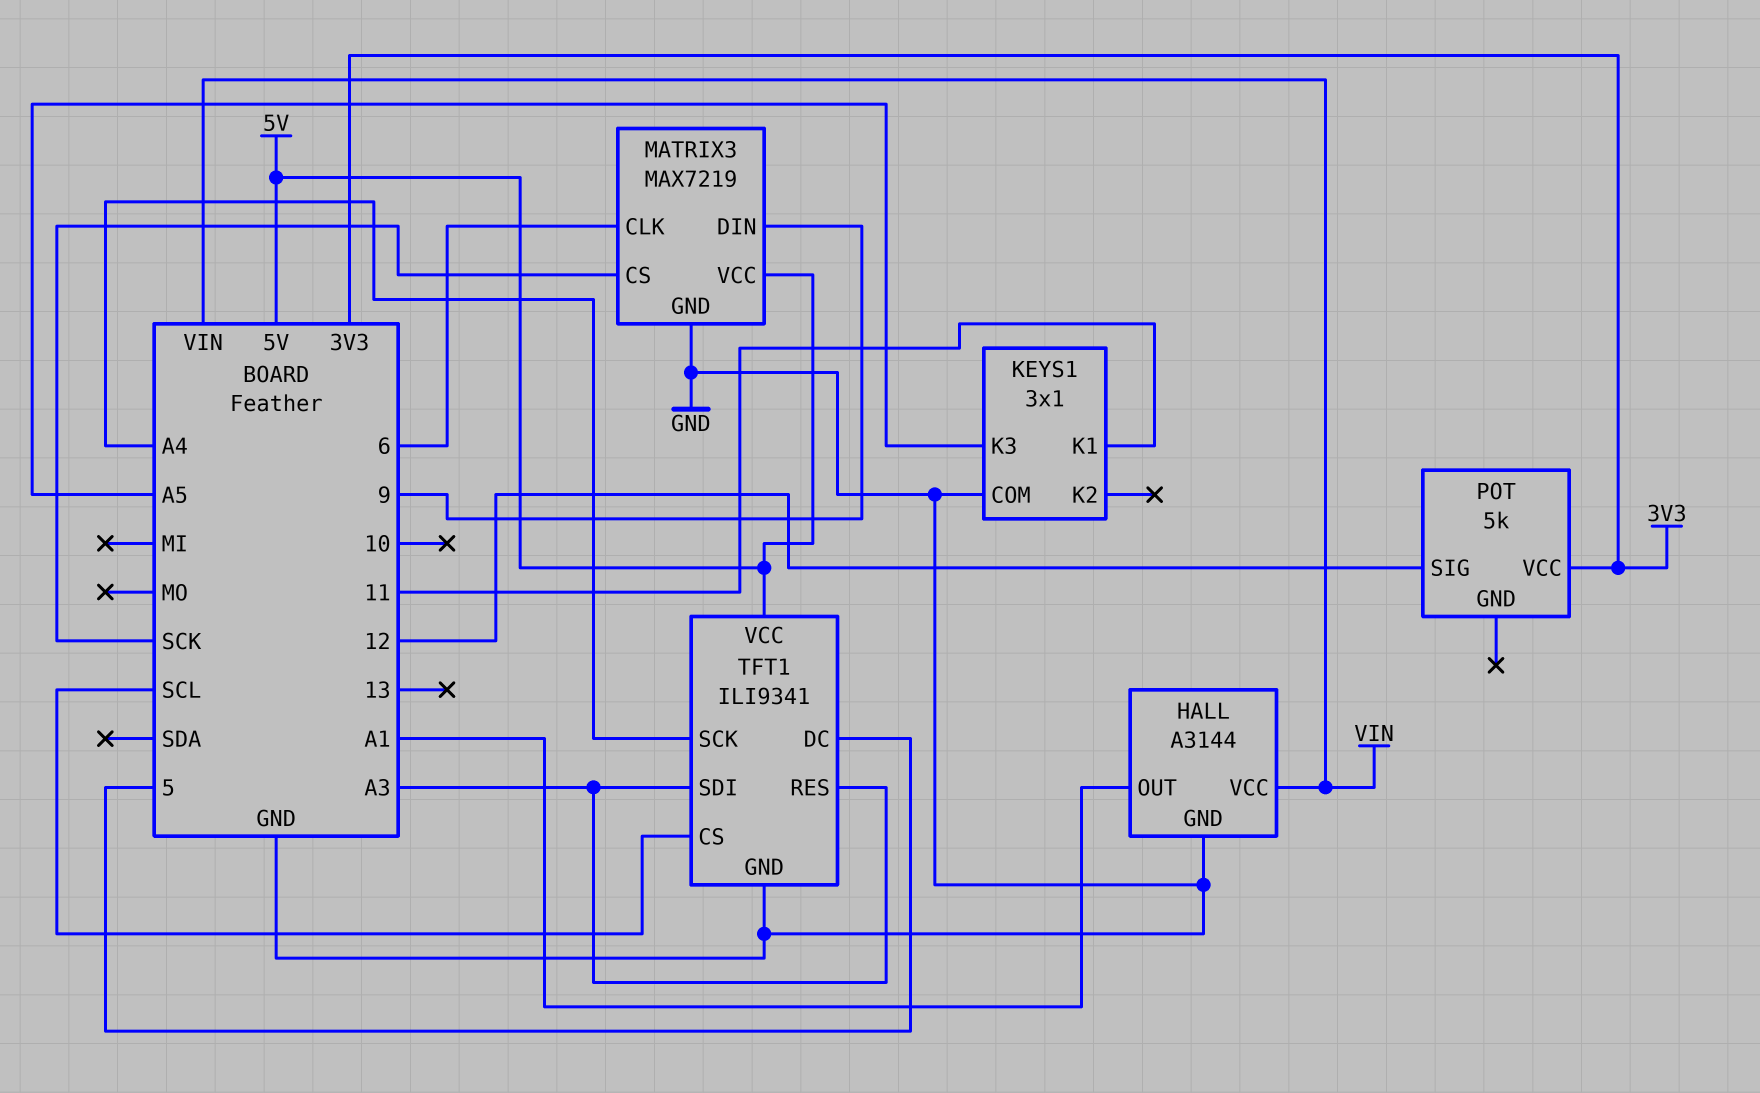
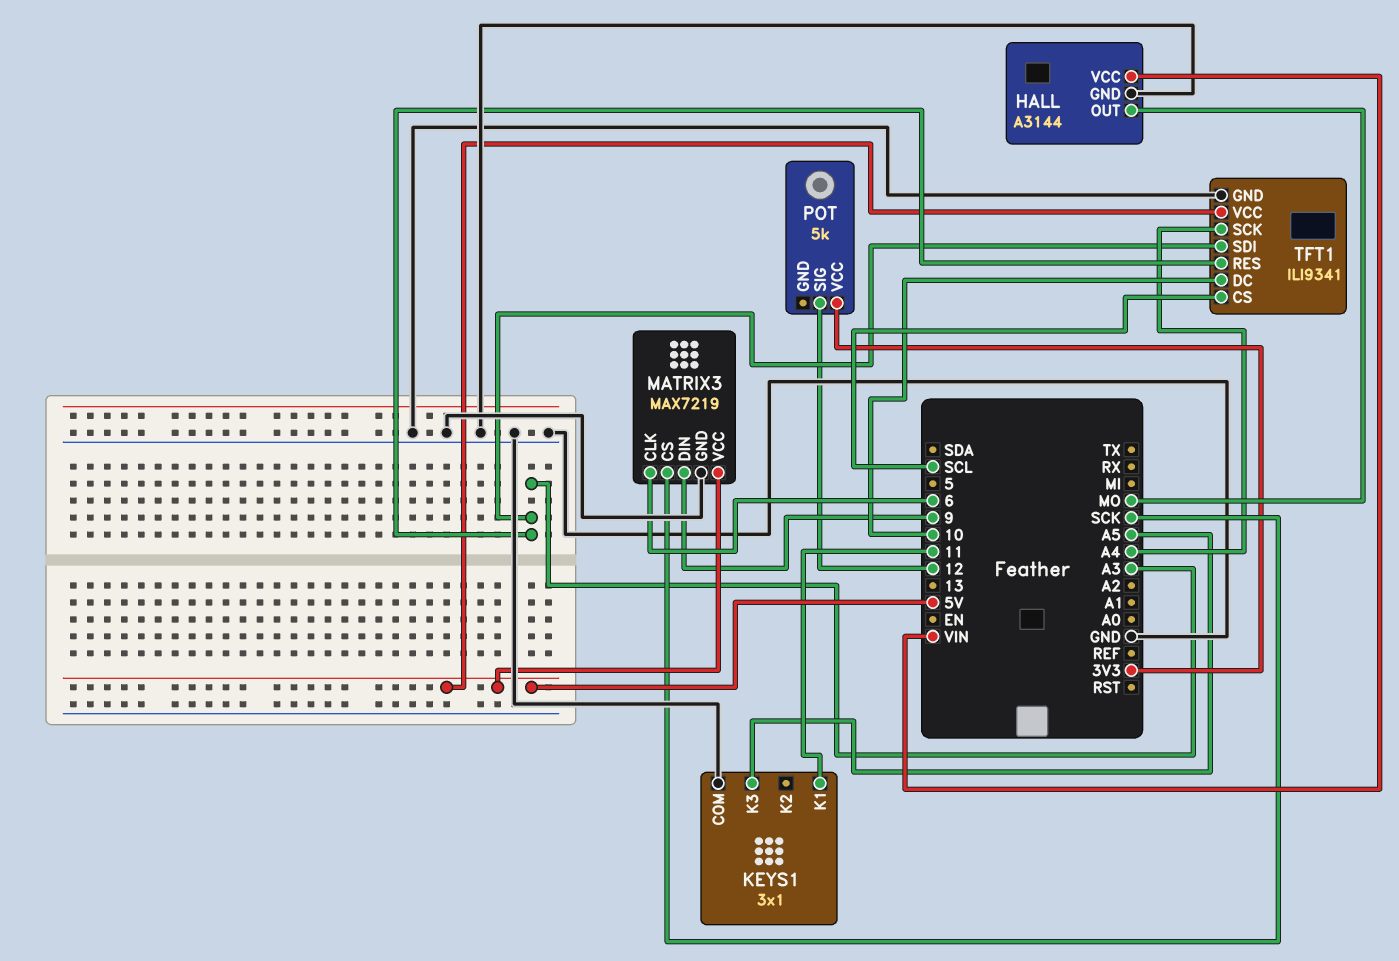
HALL pin OUT: A1 -> MO
TFT1 pin DC: 5 -> 10

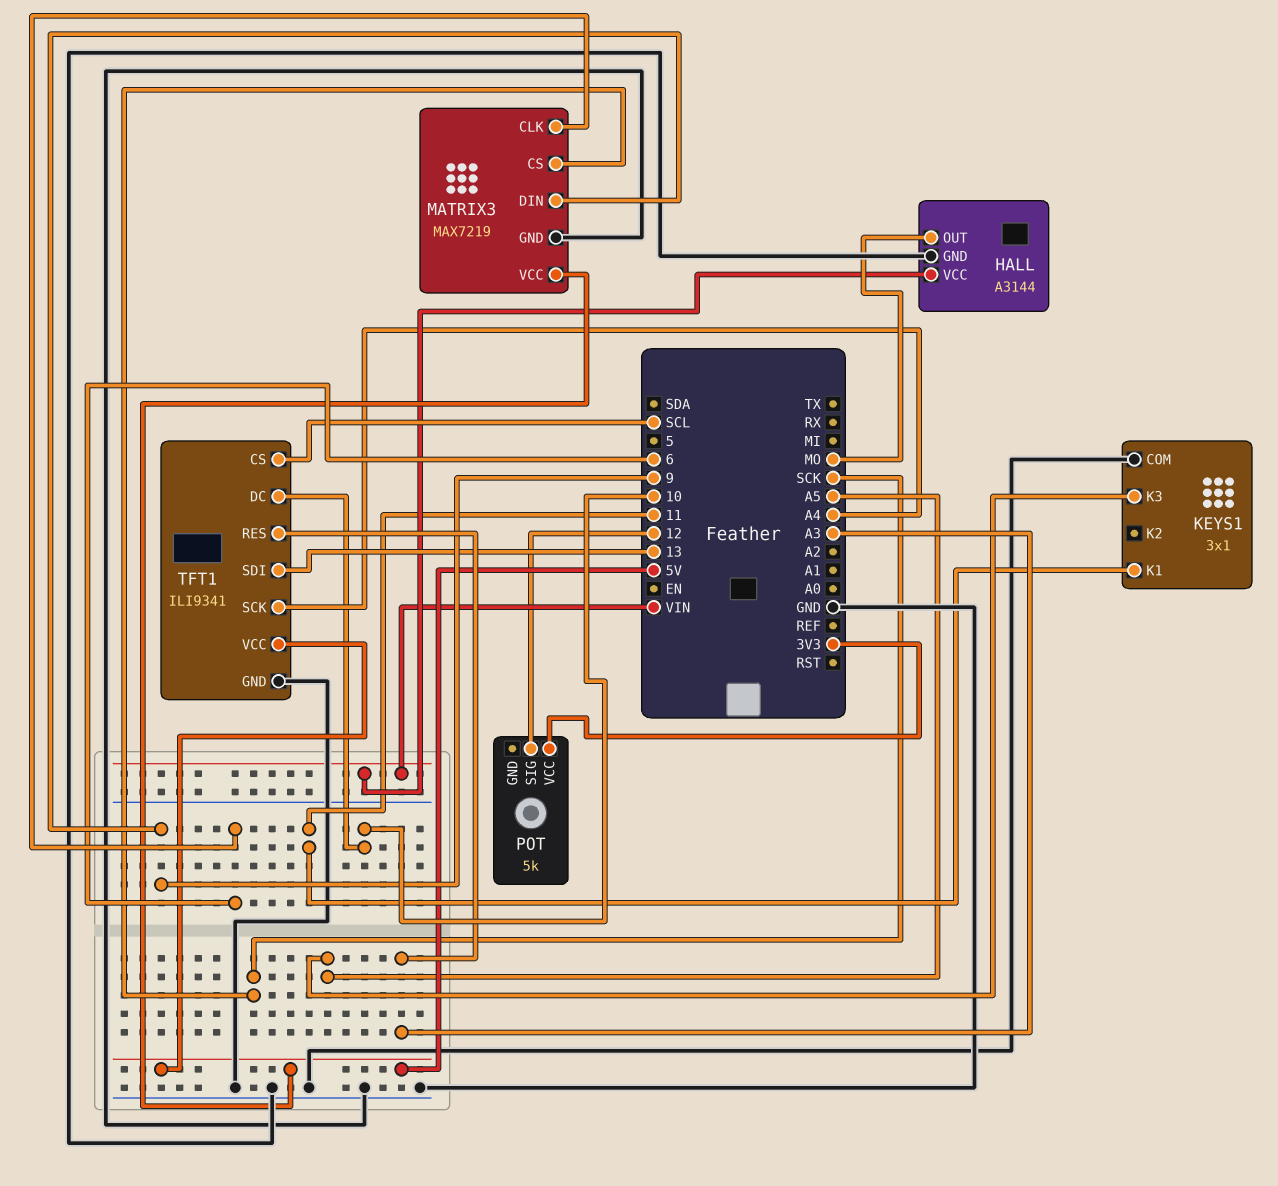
TFT1 pin SDI: A3 -> 13

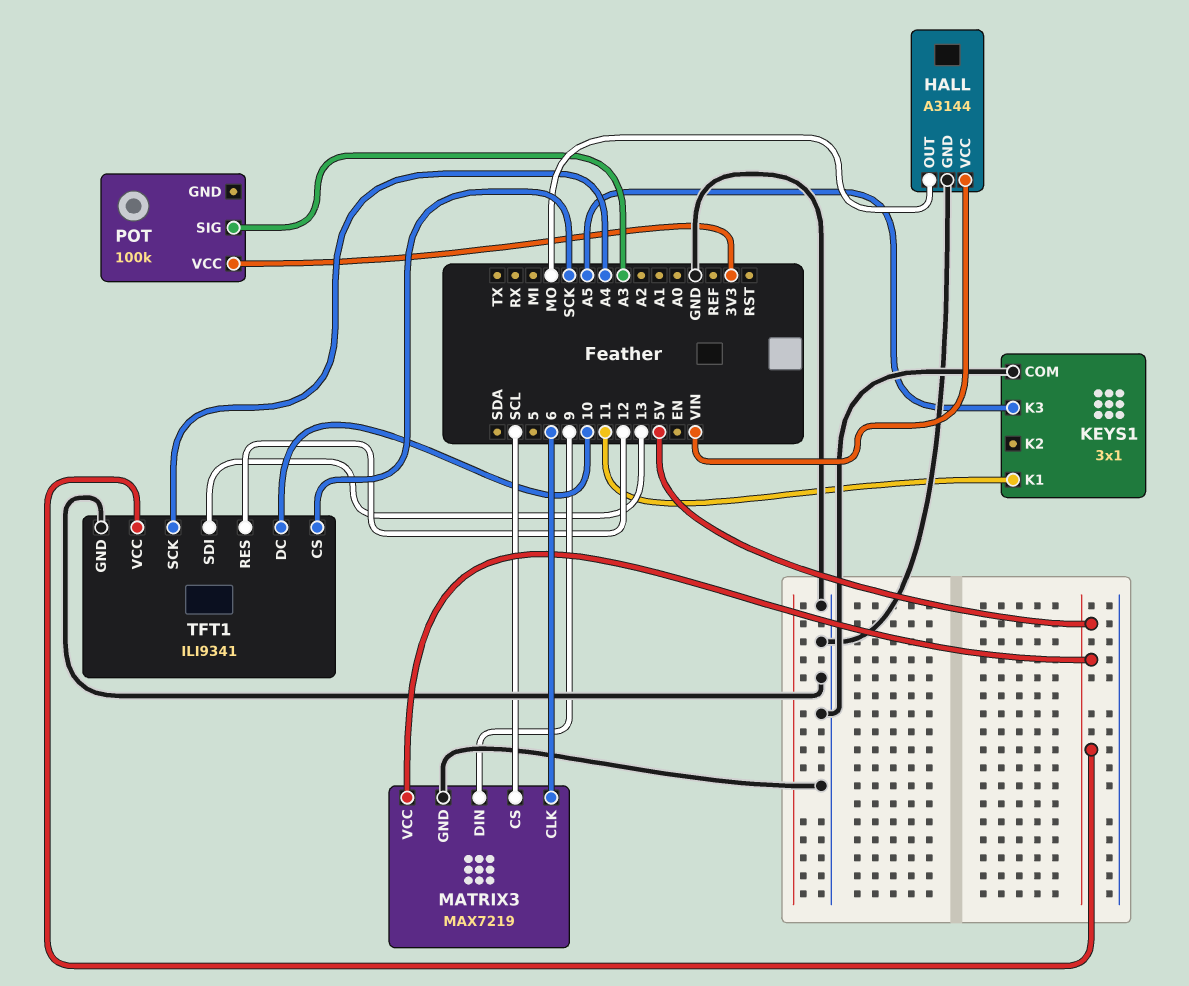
MATRIX3 pin CS: SCK -> SCL
POT: 5k -> 100k
POT pin SIG: 12 -> A3
TFT1 pin CS: SCL -> SCK
TFT1 pin RES: A3 -> 12

